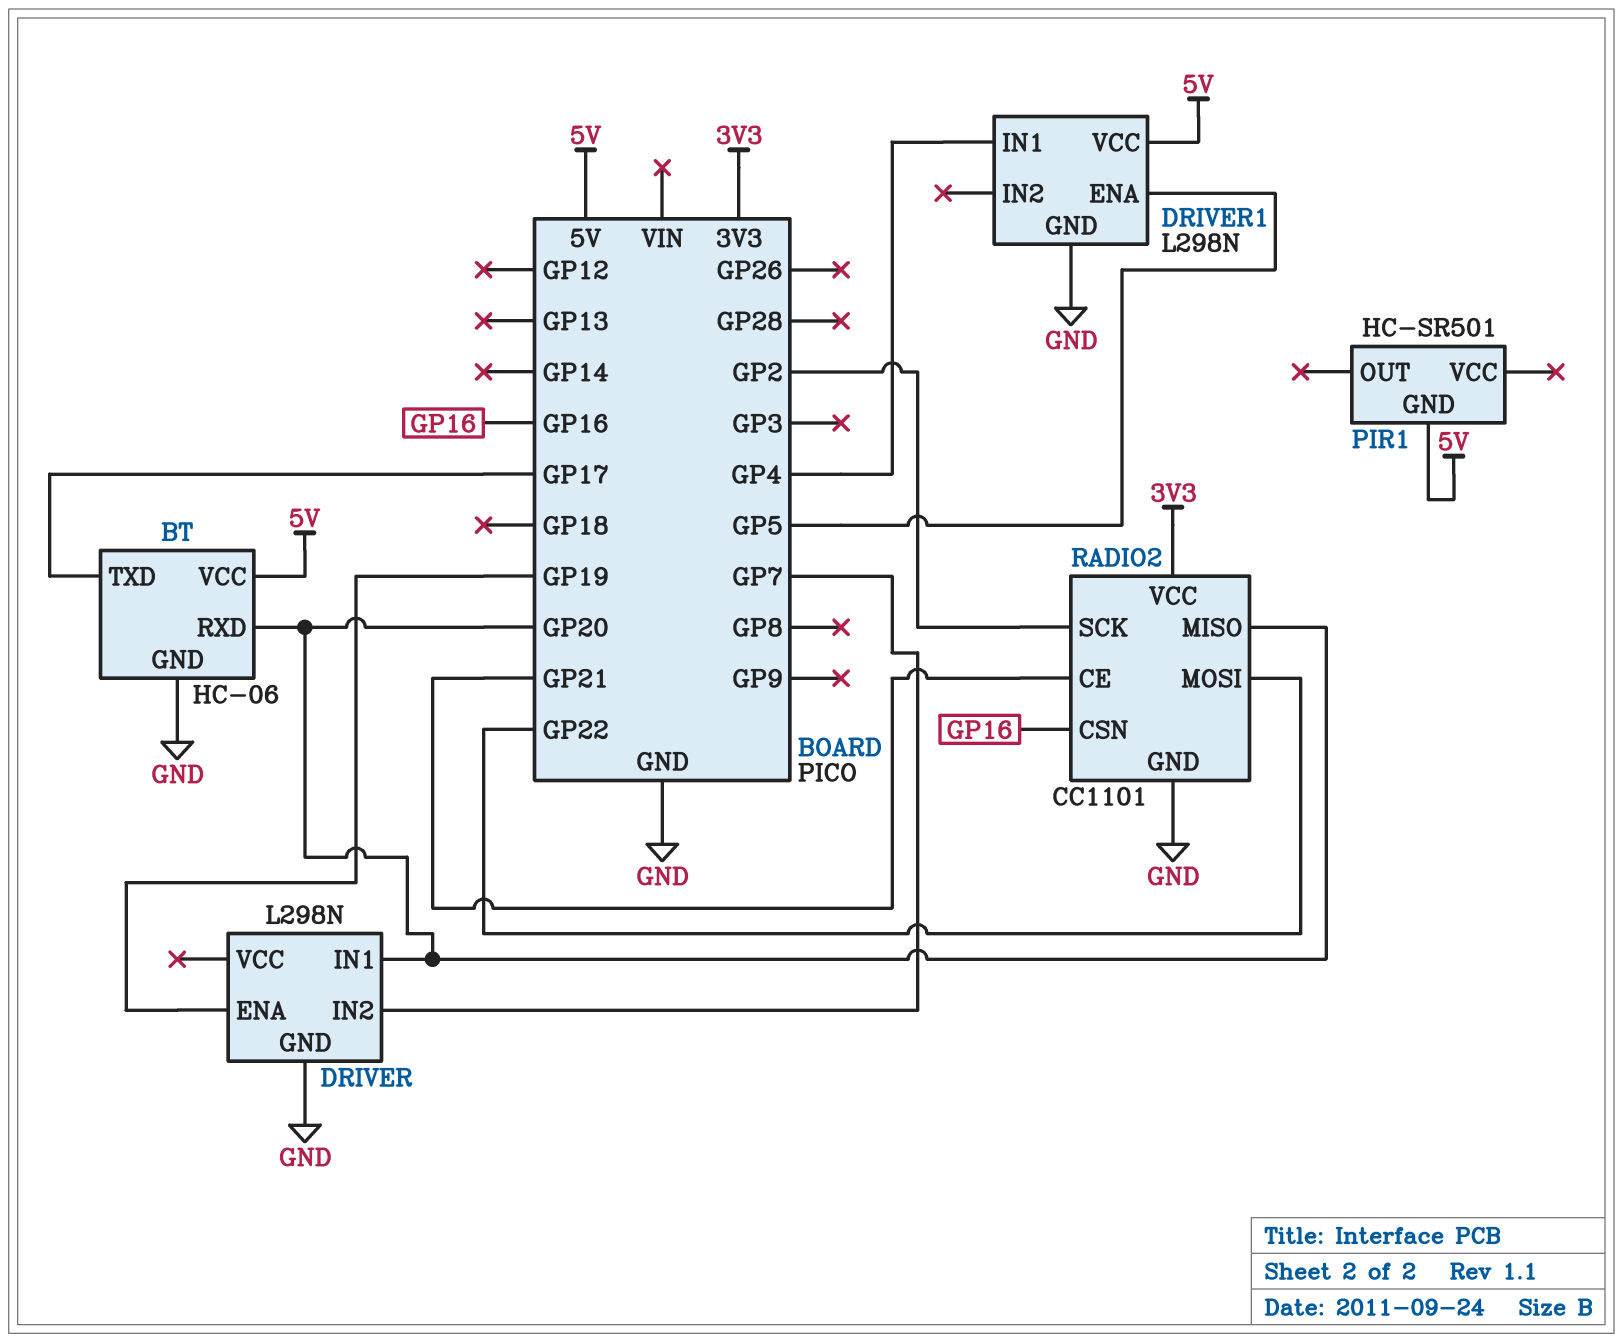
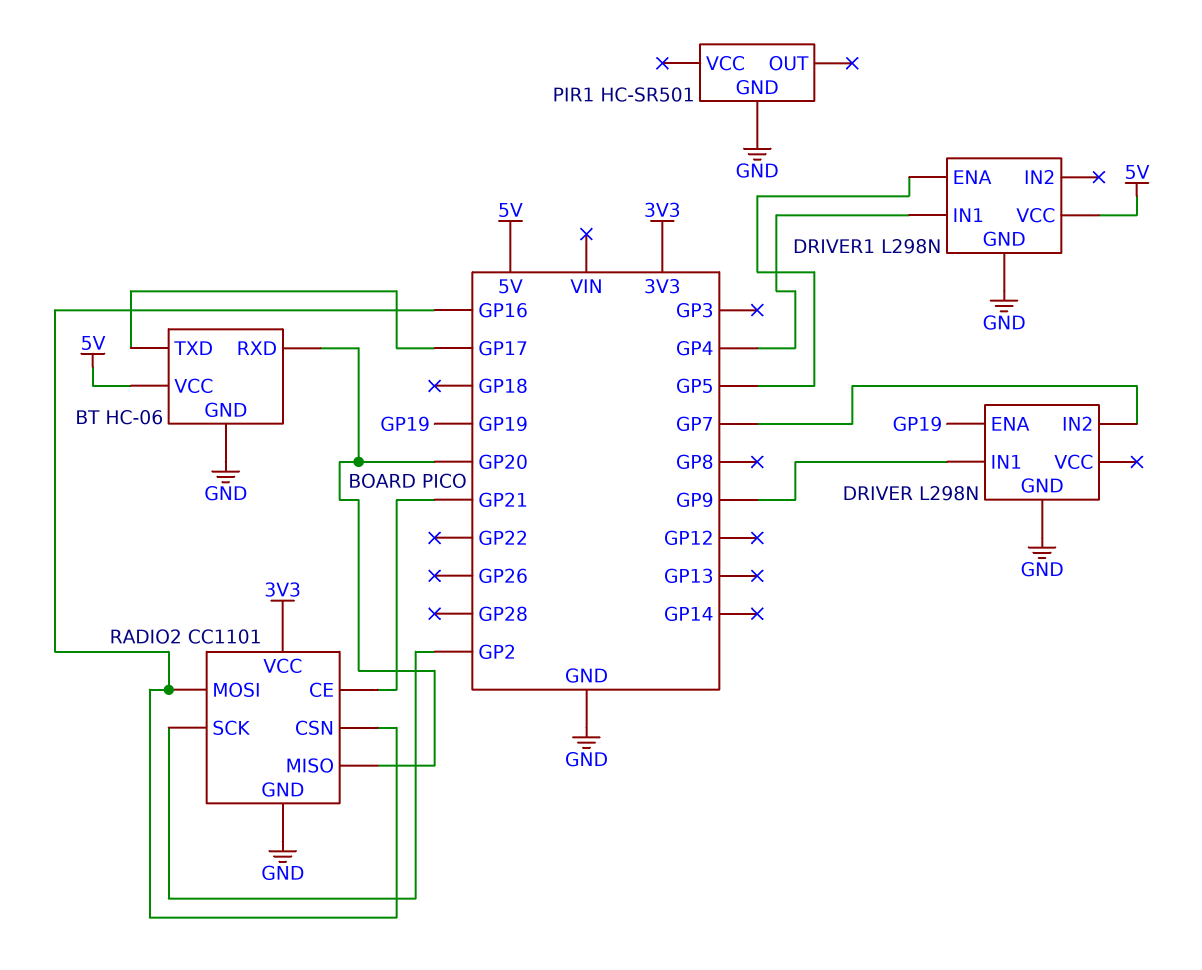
DRIVER pin IN1: GP20 -> GP9
PIR1 pin GND: 5V -> GND
RADIO2 pin MOSI: GP22 -> GP16

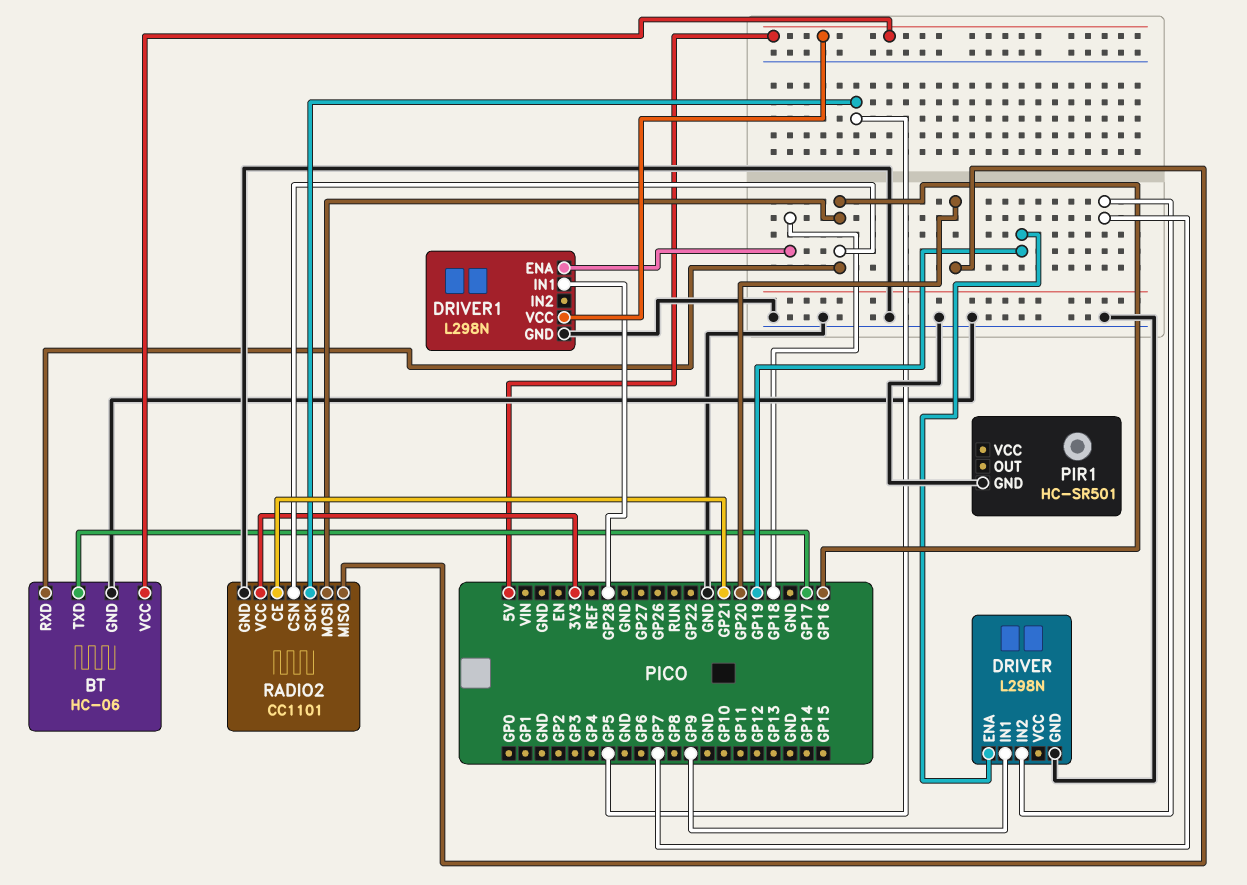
BT pin RXD: GP20 -> GP16
DRIVER1 pin ENA: GP5 -> GP18
DRIVER1 pin IN1: GP4 -> GP28
RADIO2 pin SCK: GP2 -> GP5

